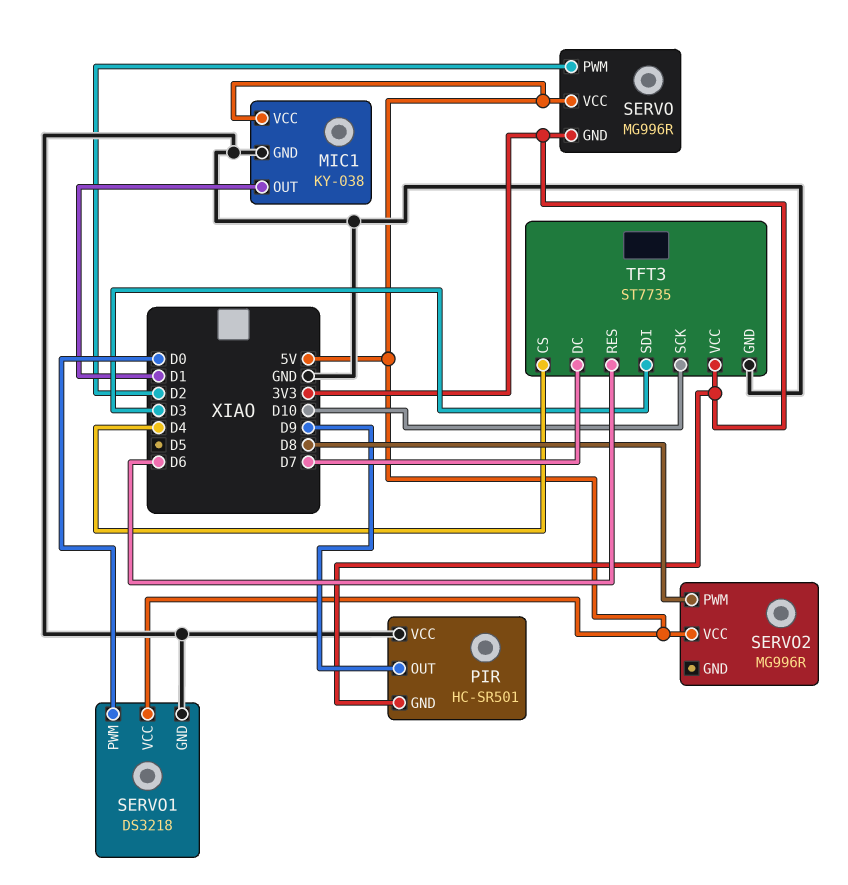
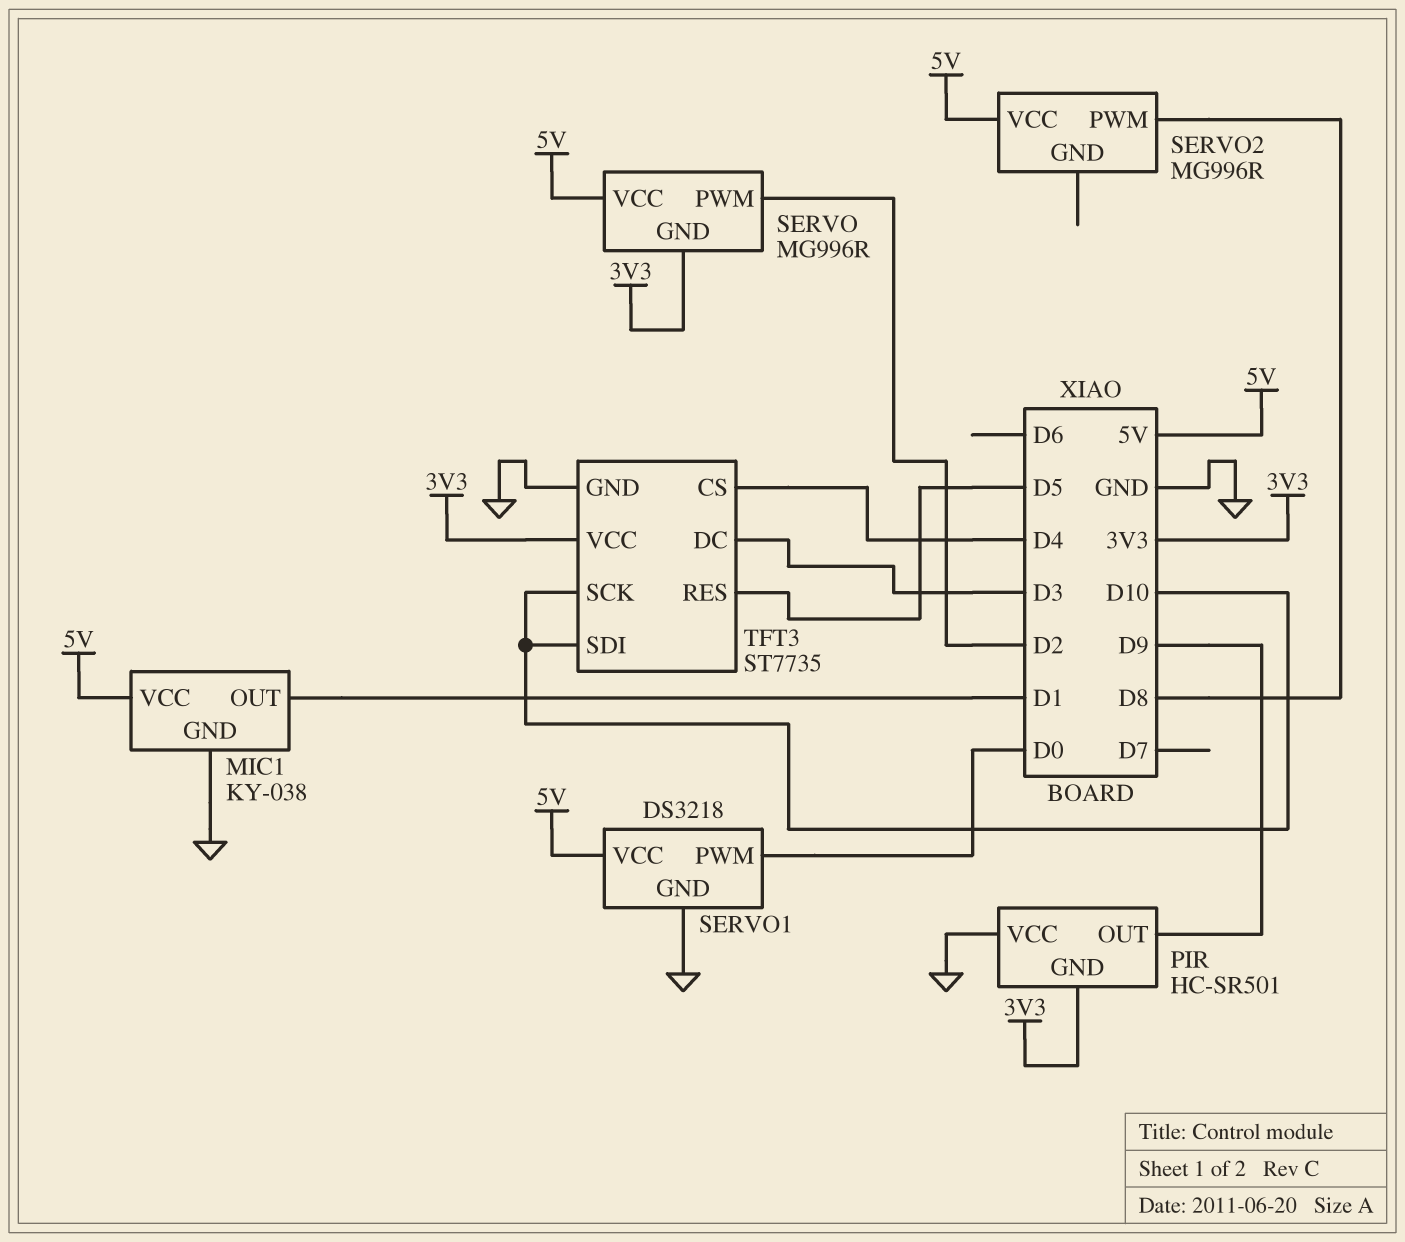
TFT3 pin DC: D7 -> D3
TFT3 pin RES: D6 -> D5
TFT3 pin SDI: D3 -> D10

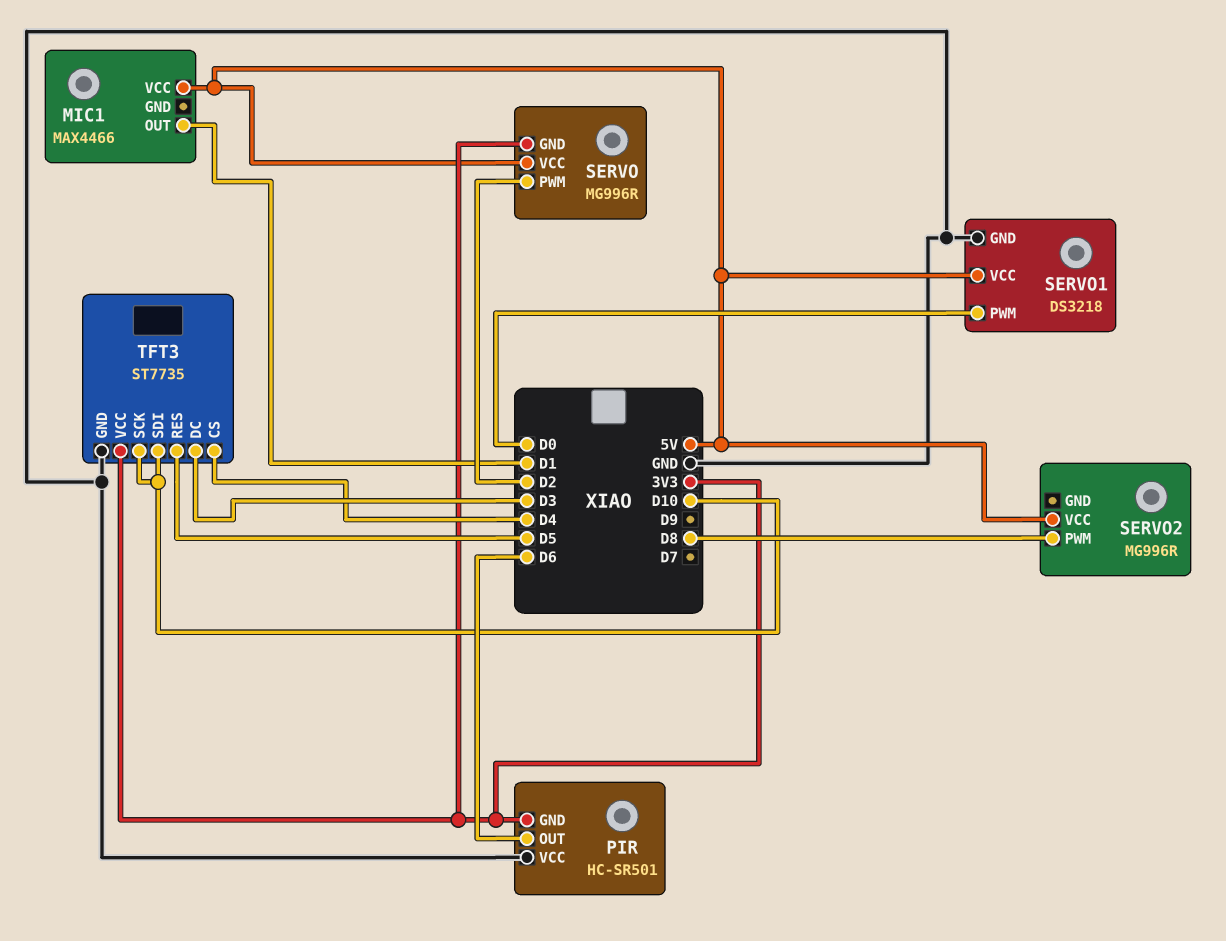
MIC1: KY-038 -> MAX4466
MIC1 pin GND: GND -> none
PIR pin OUT: D9 -> D6

